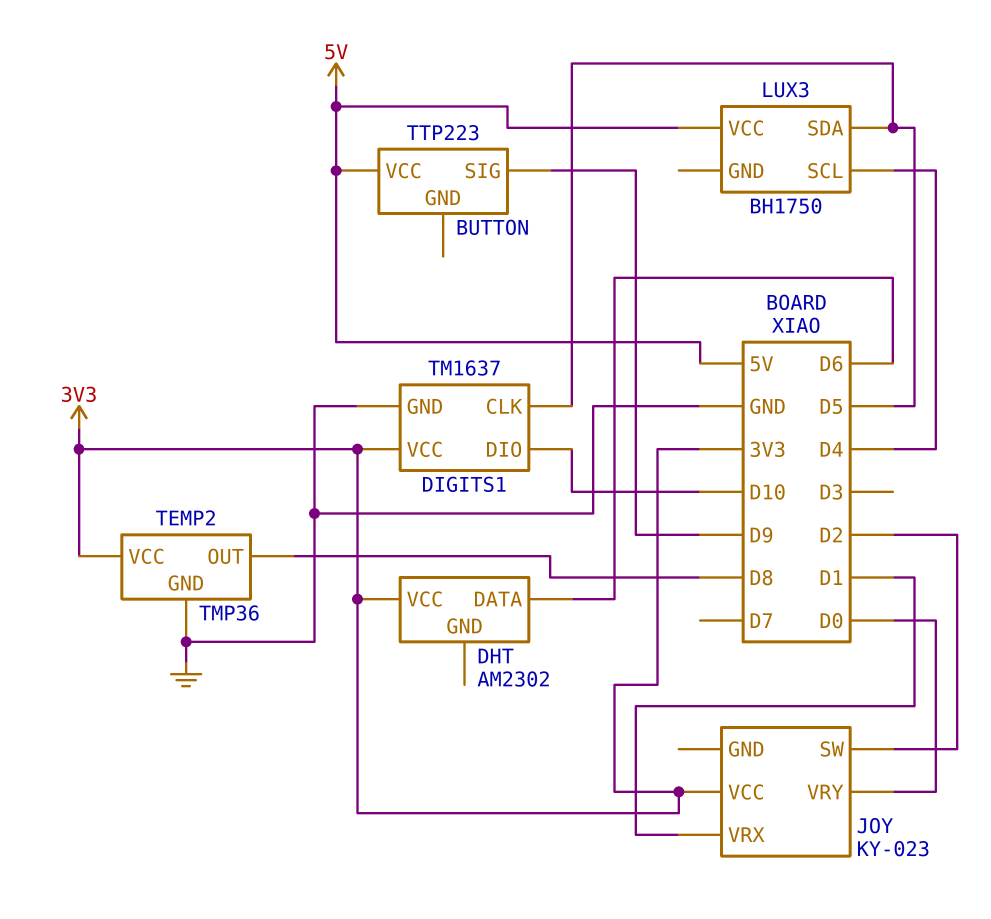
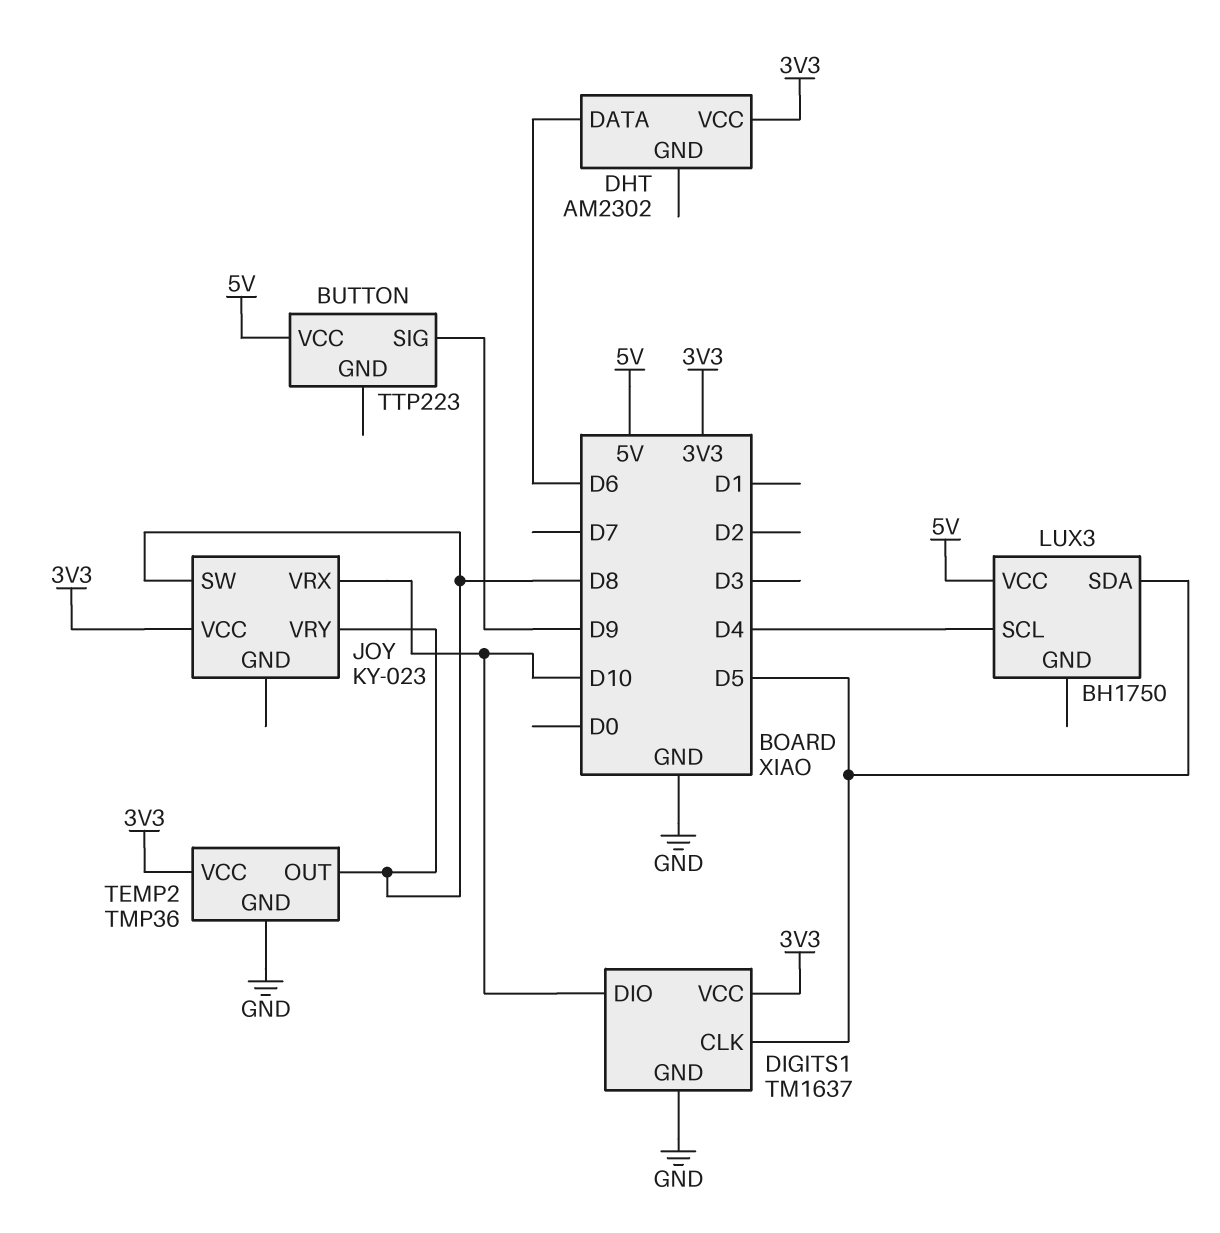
JOY pin SW: D2 -> D8
JOY pin VRX: D1 -> D10
JOY pin VRY: D0 -> D8

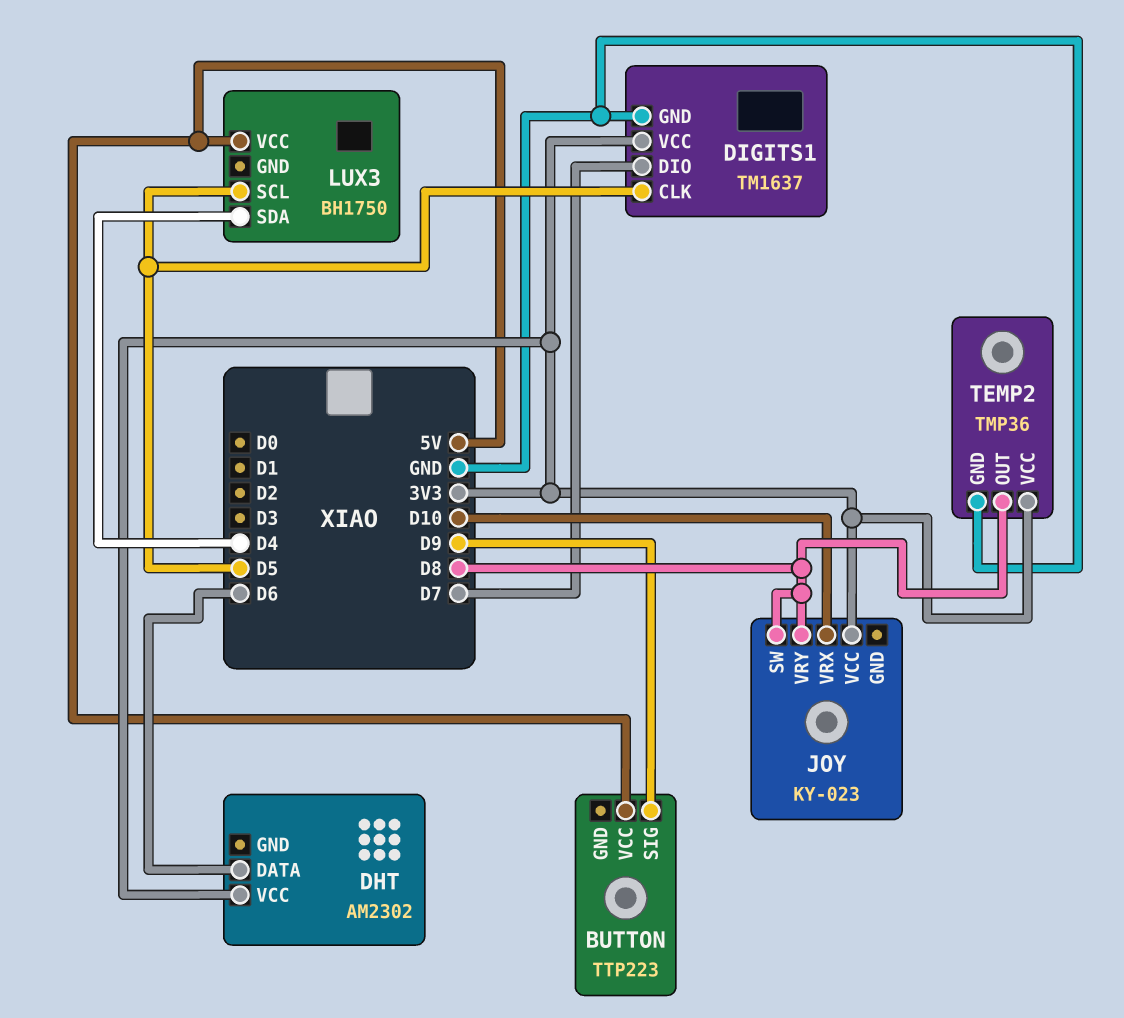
DIGITS1 pin DIO: D10 -> D7
LUX3 pin SCL: D4 -> D5
LUX3 pin SDA: D5 -> D4

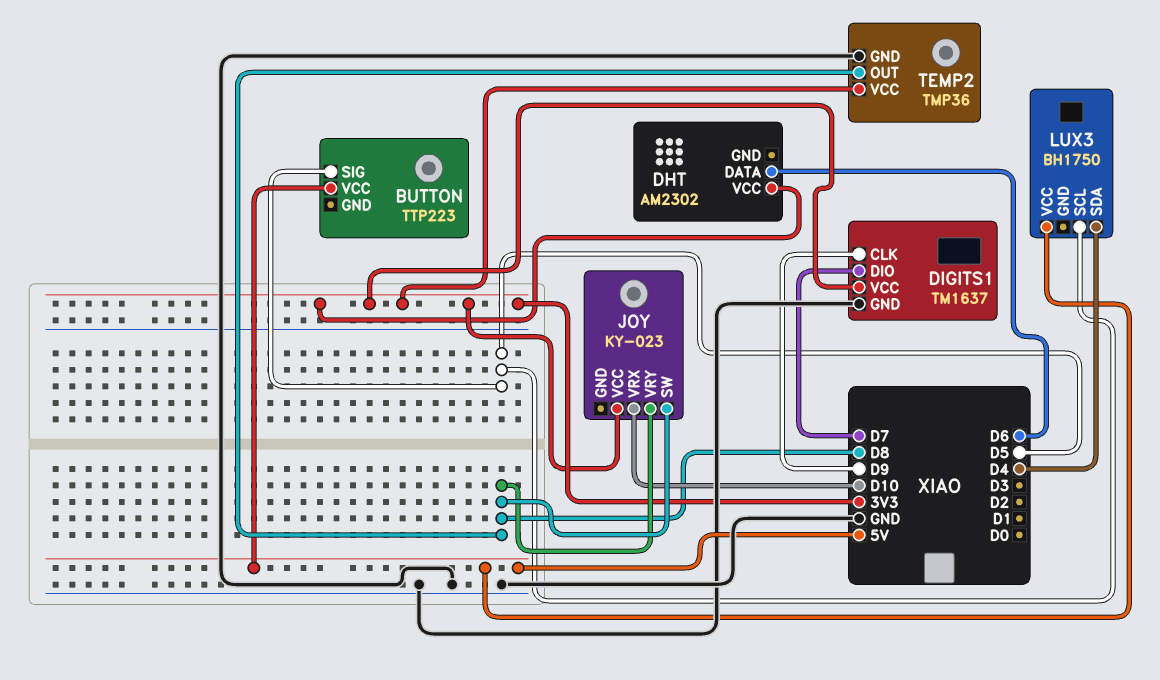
BUTTON pin SIG: D9 -> D5
DIGITS1 pin CLK: D5 -> D9

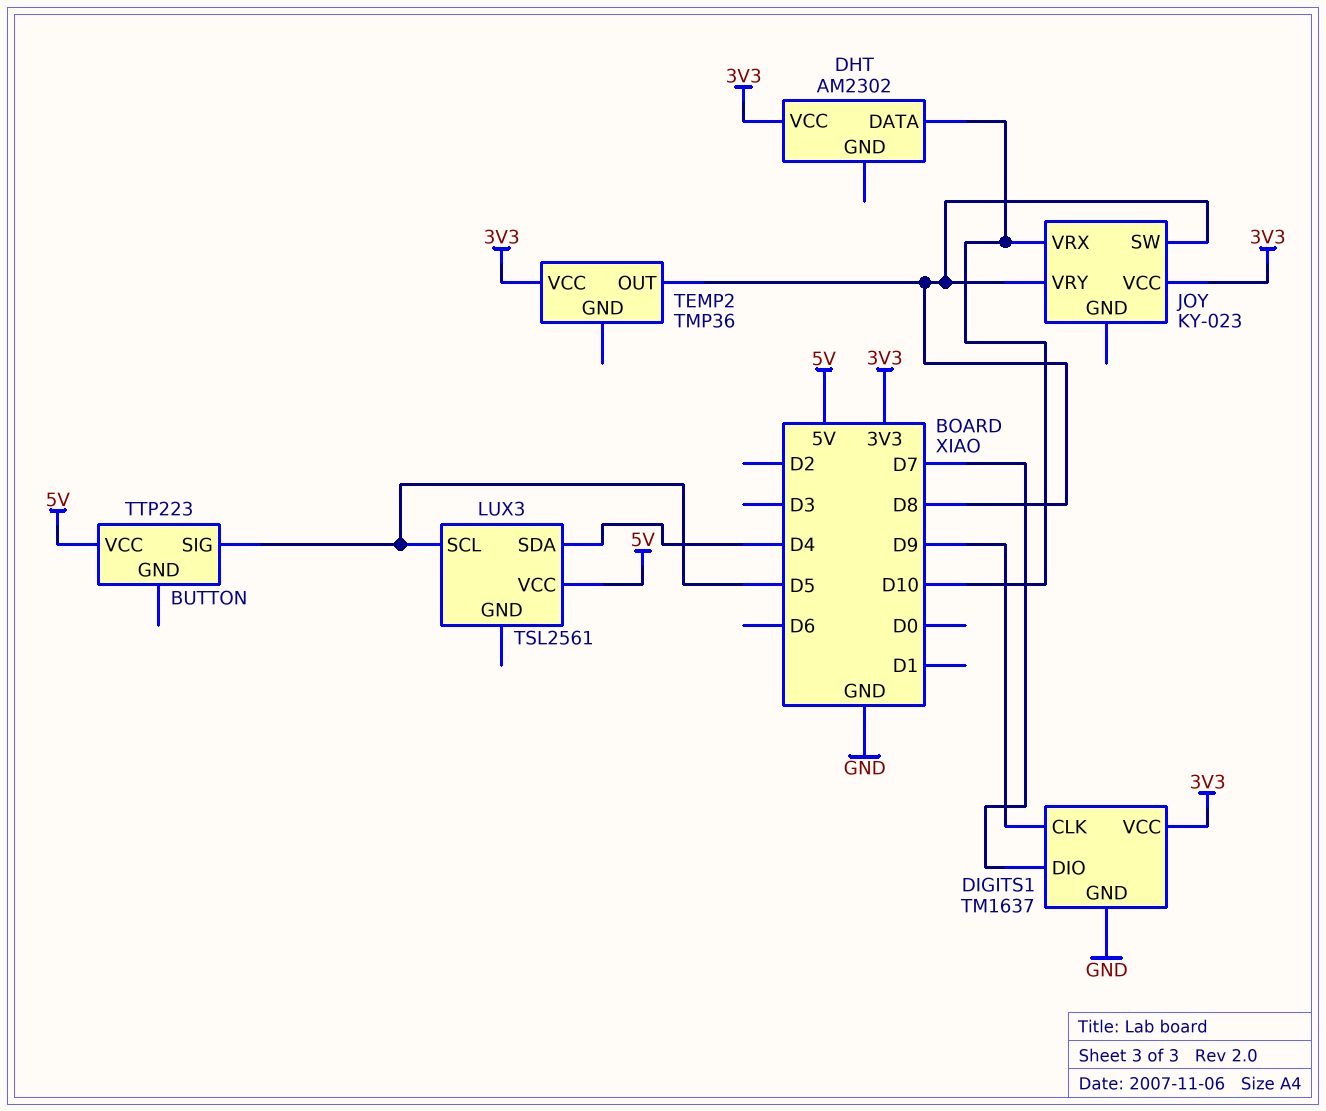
DHT pin DATA: D6 -> D10
LUX3: BH1750 -> TSL2561
TEMP2 pin GND: GND -> none

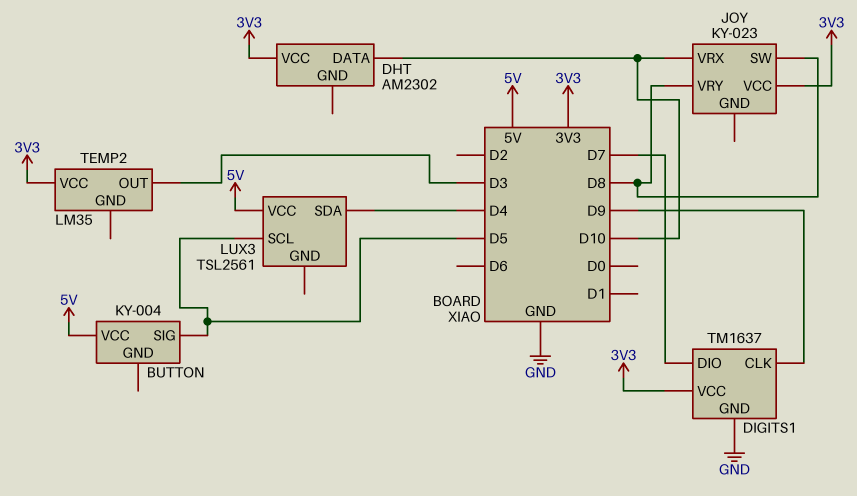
BUTTON: TTP223 -> KY-004
TEMP2: TMP36 -> LM35
TEMP2 pin OUT: D8 -> D3

